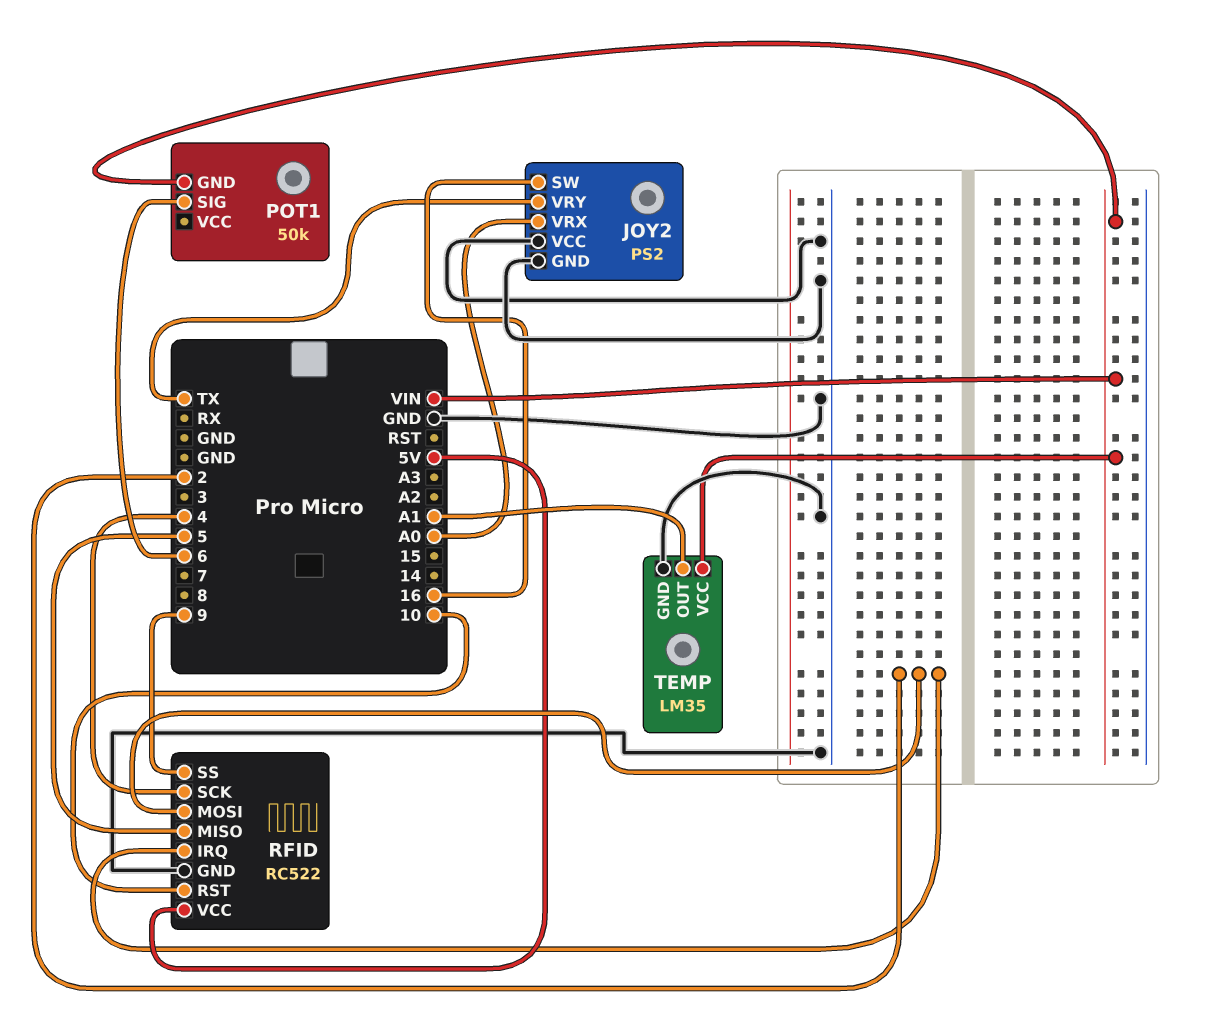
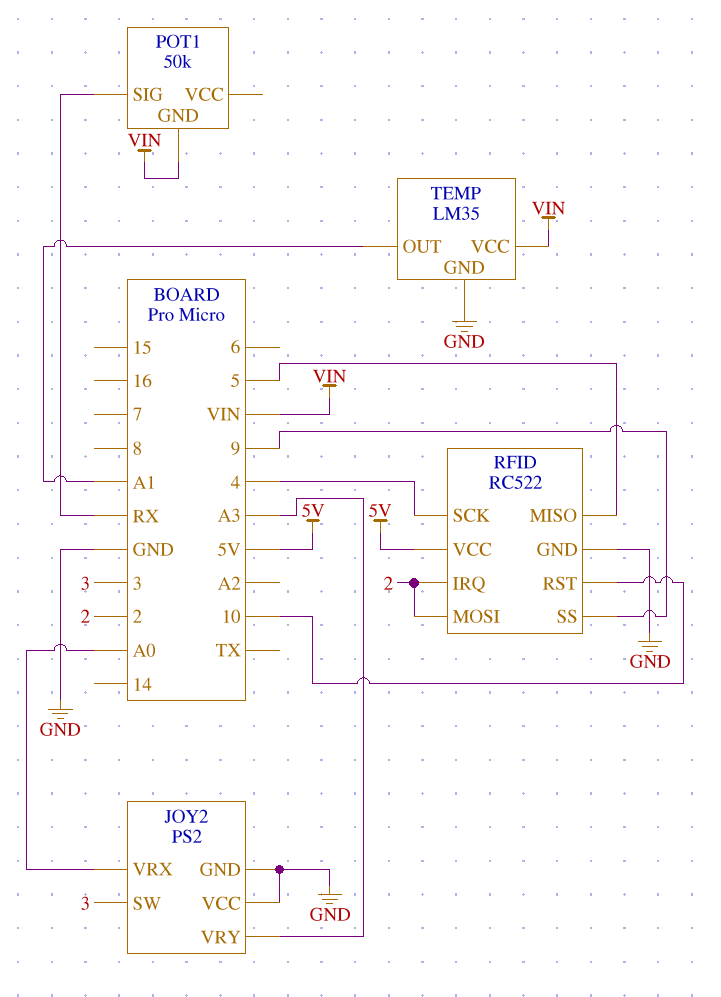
JOY2 pin SW: 16 -> 3
JOY2 pin VRY: TX -> A3
POT1 pin SIG: 6 -> RX

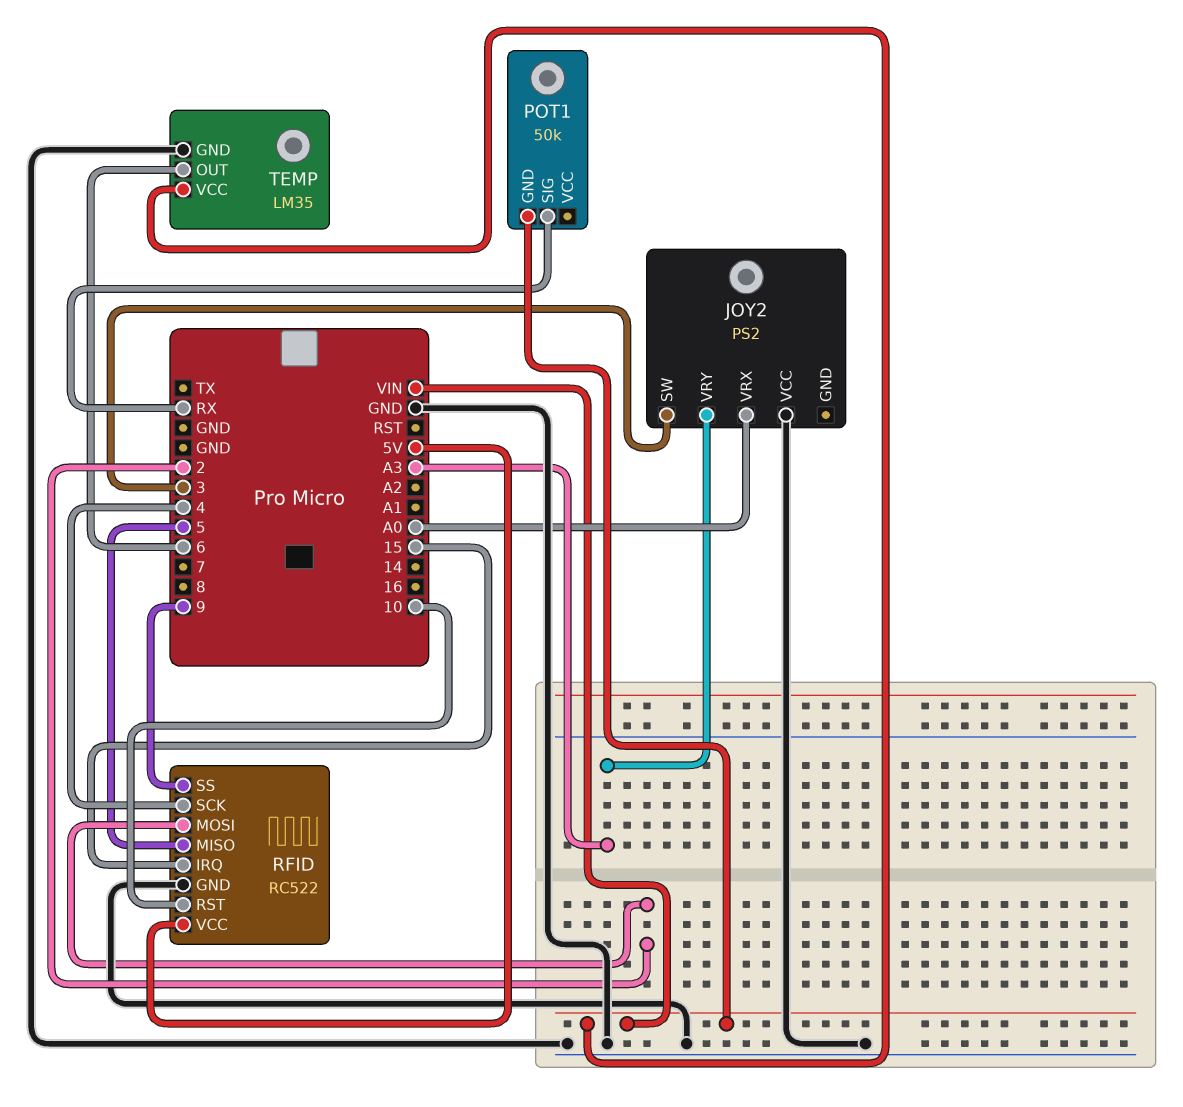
JOY2 pin GND: GND -> none
RFID pin IRQ: 2 -> 15
TEMP pin OUT: A1 -> 6

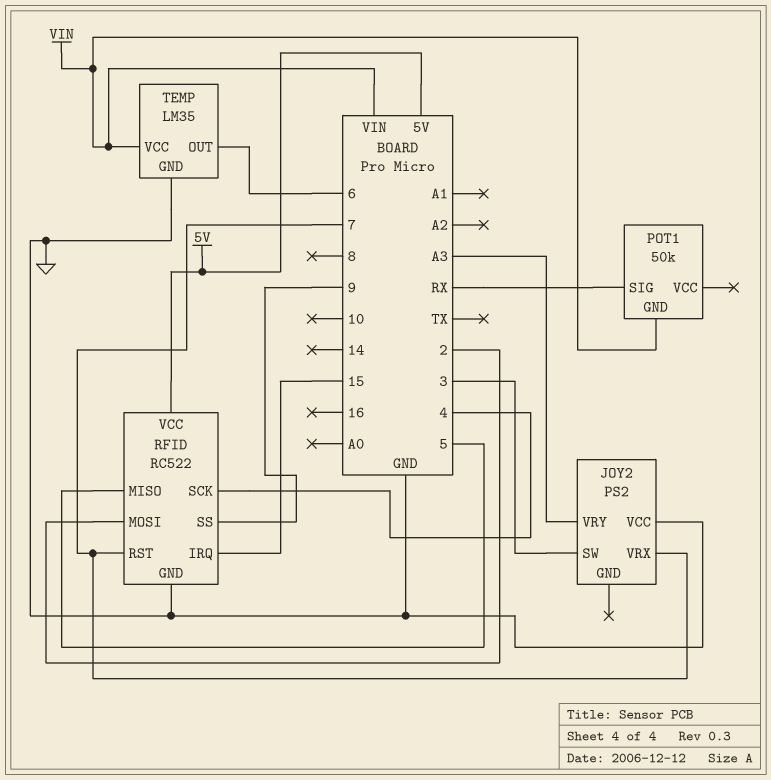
JOY2 pin VRX: A0 -> 7
RFID pin RST: 10 -> 7

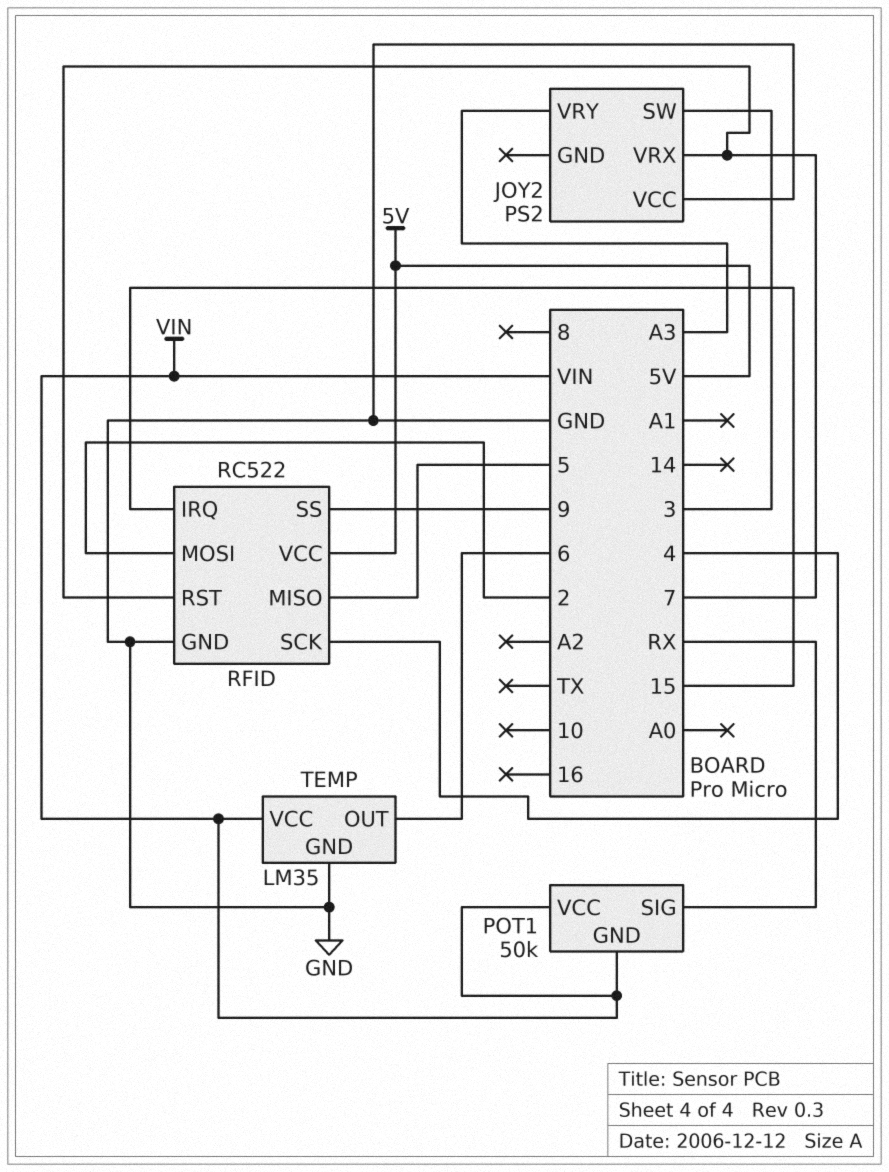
POT1 pin VCC: none -> VIN

